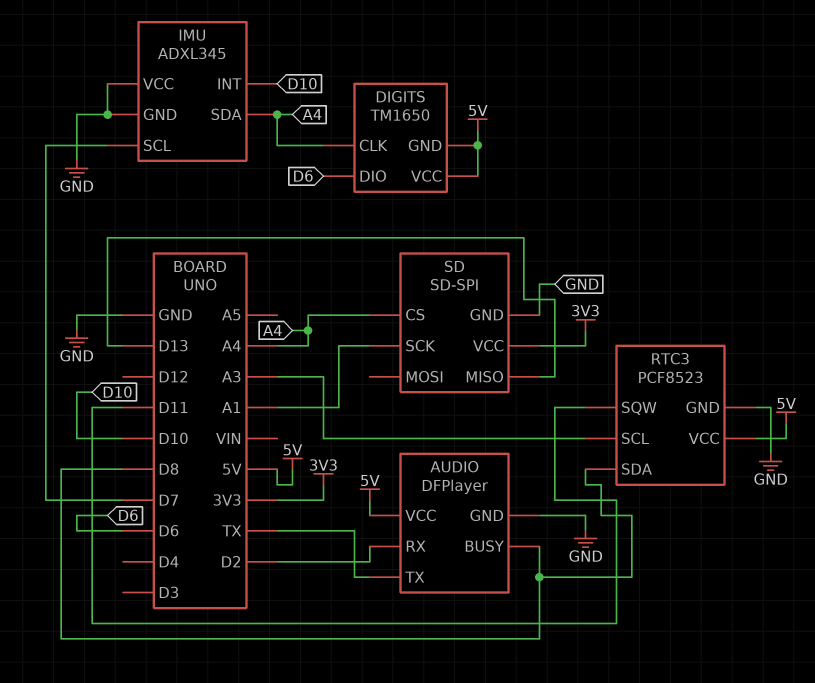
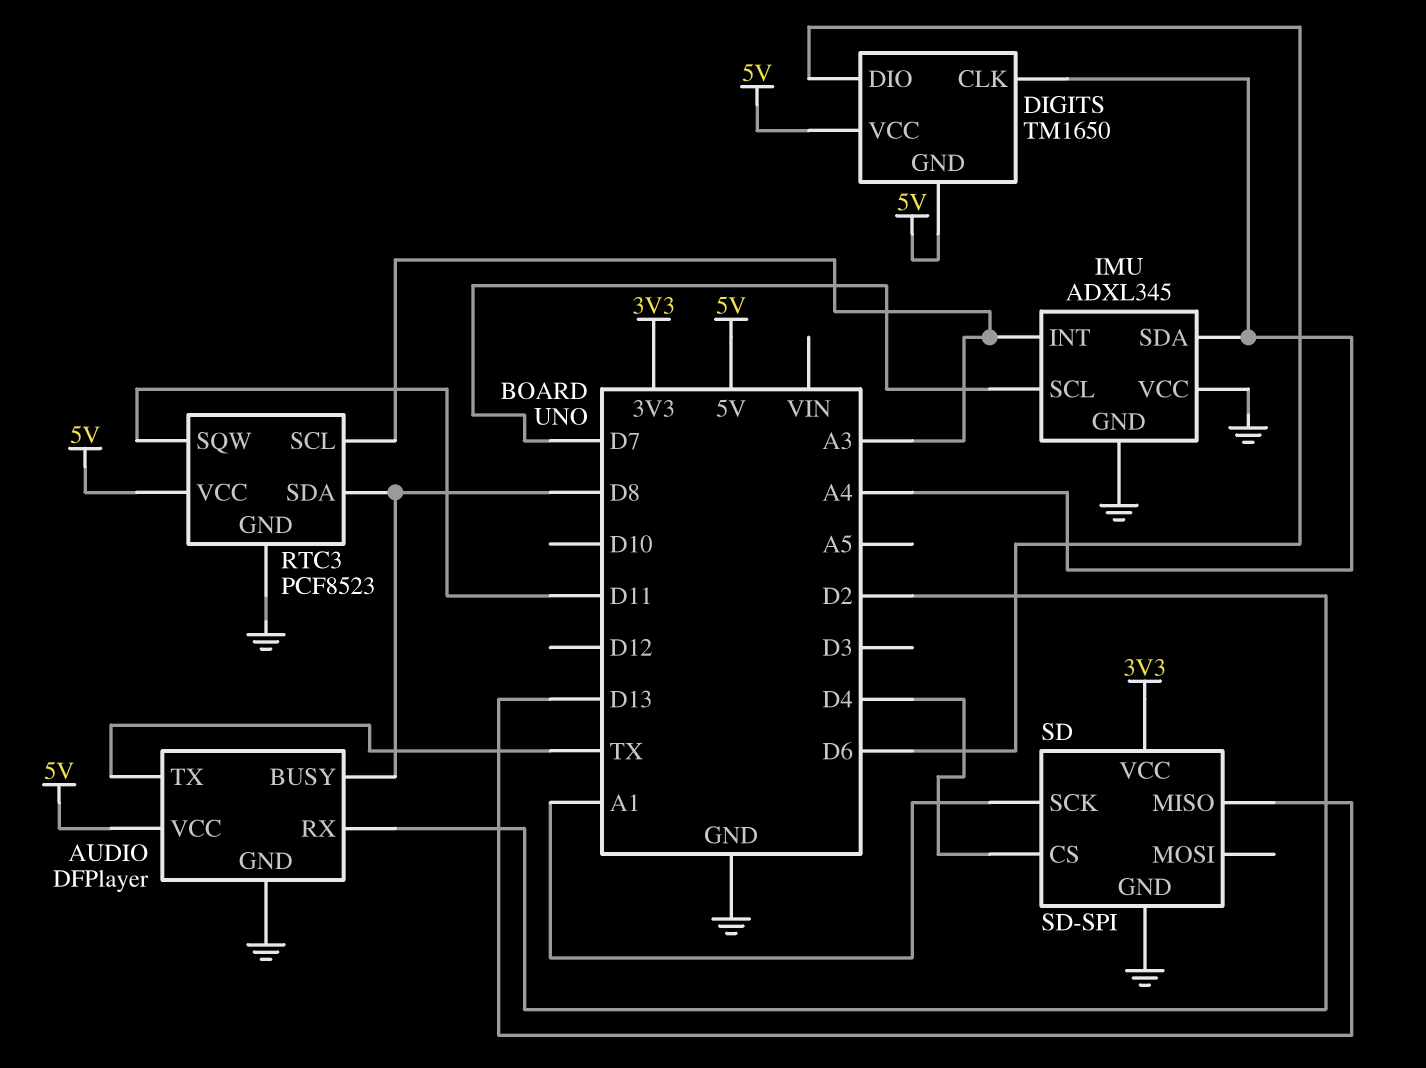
IMU pin INT: D10 -> A3
SD pin CS: A4 -> D4

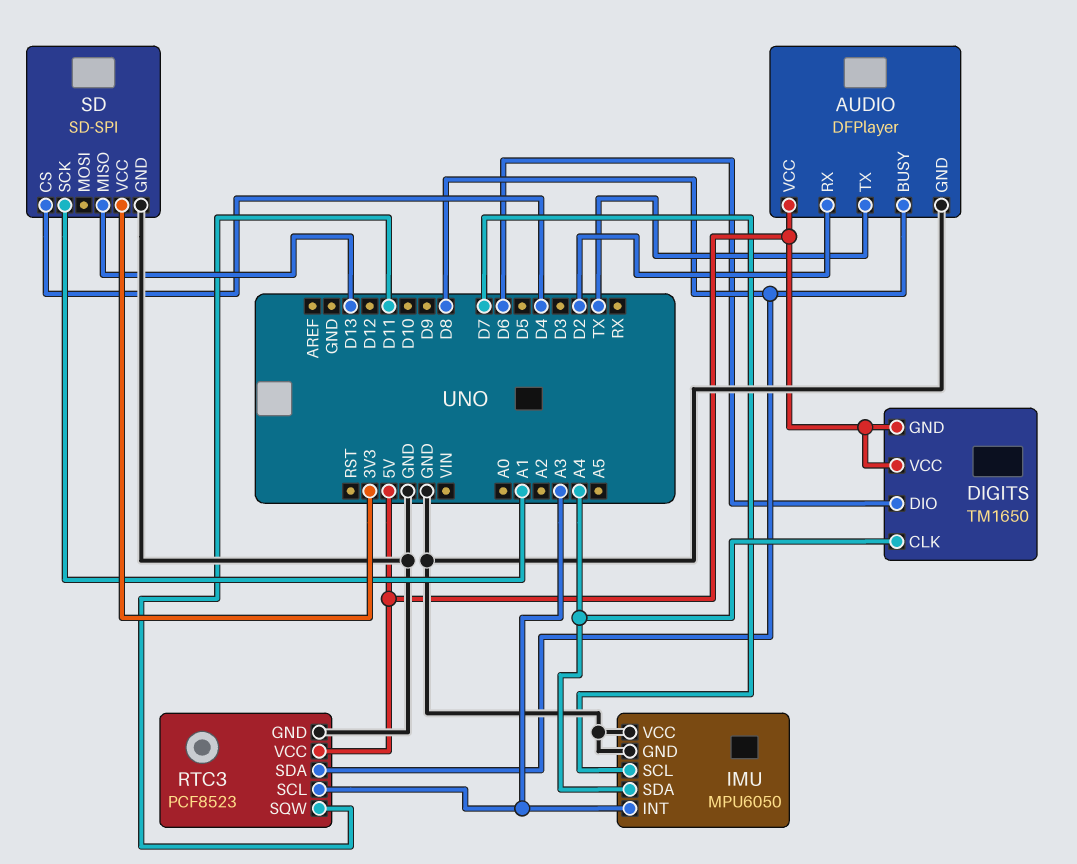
IMU: ADXL345 -> MPU6050

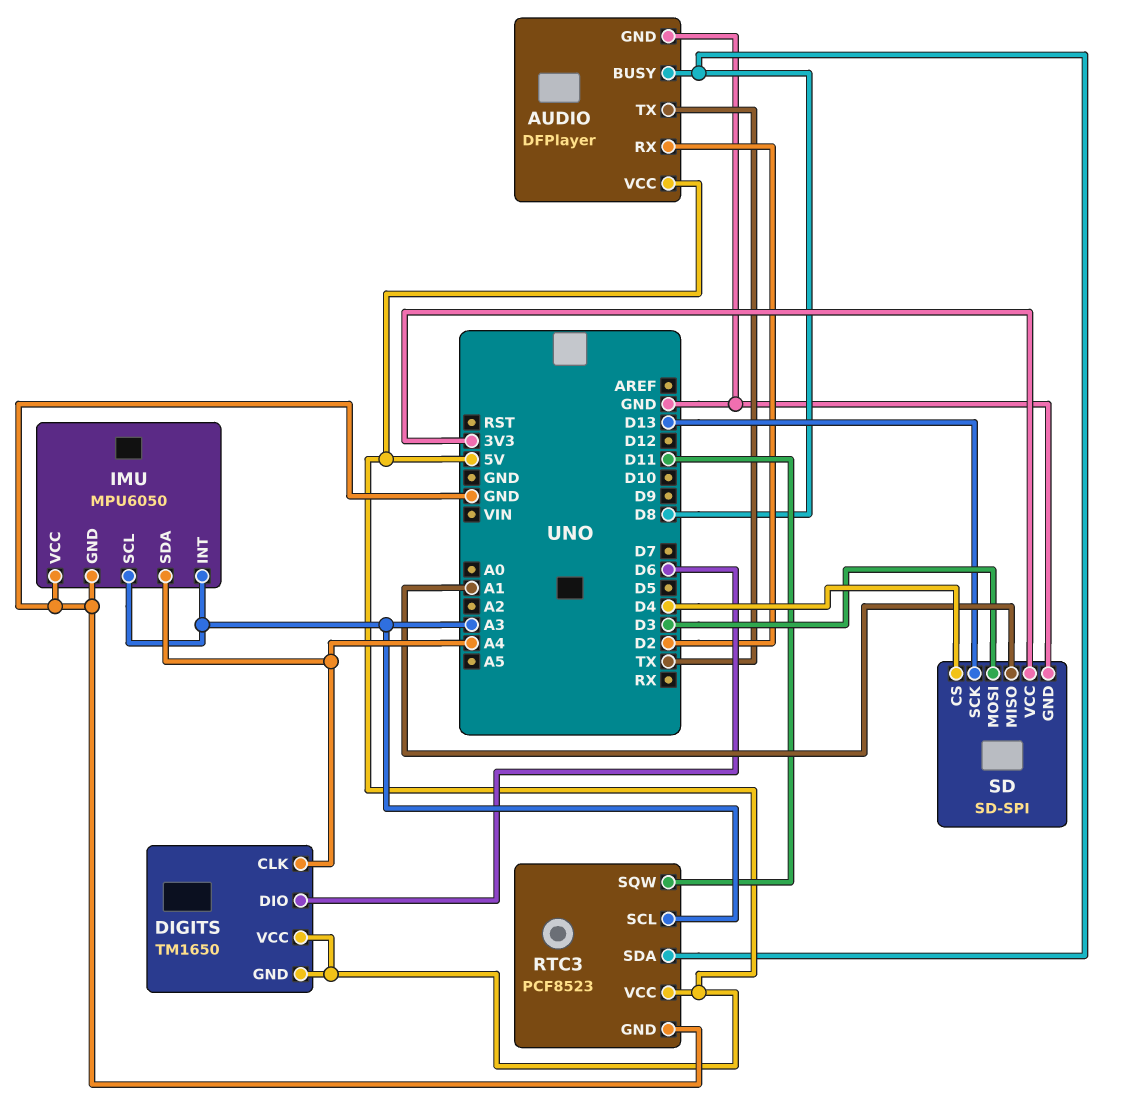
IMU pin SCL: D7 -> A3
SD pin MISO: D13 -> A1
SD pin MOSI: none -> D3
SD pin SCK: A1 -> D13

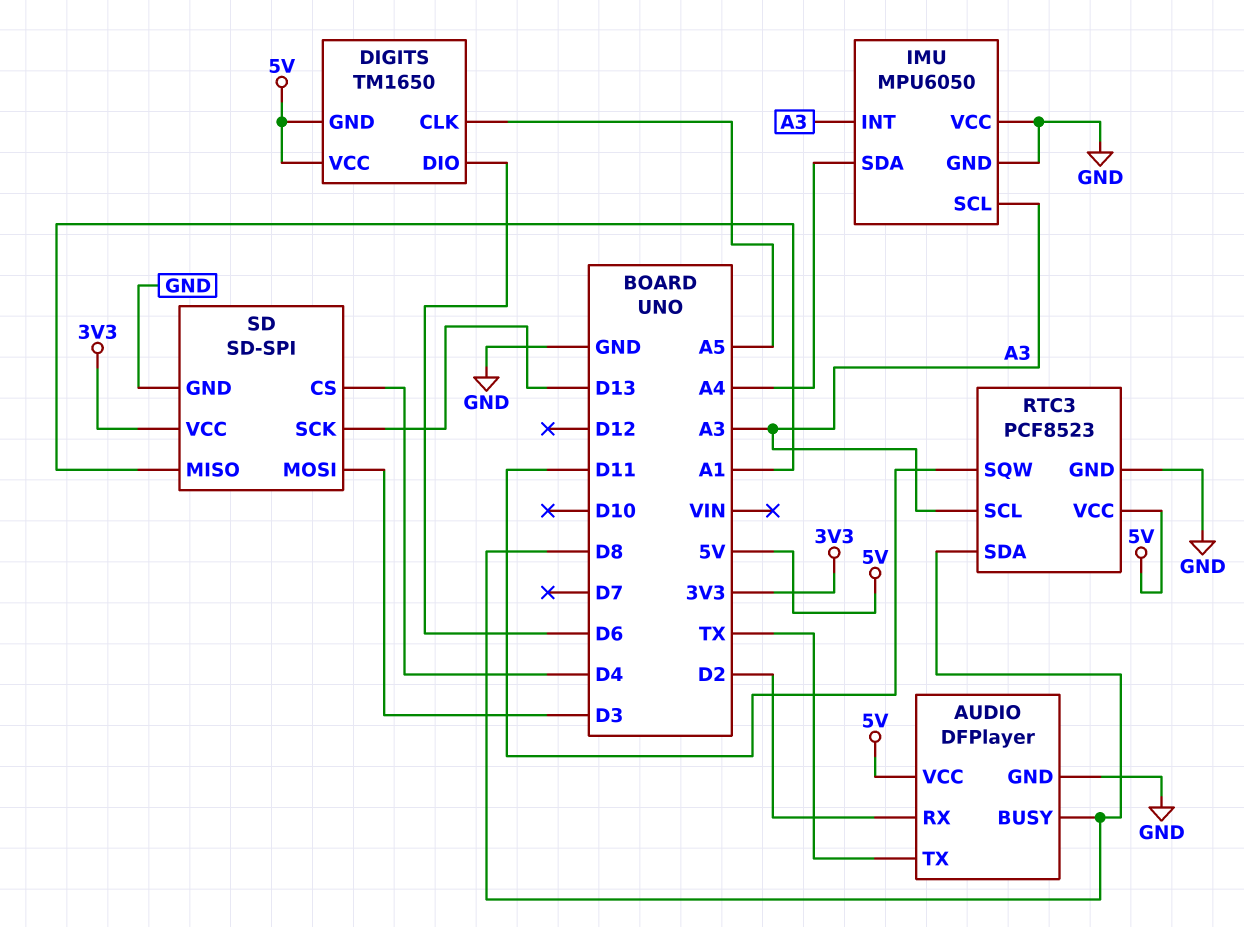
DIGITS pin CLK: A4 -> A5

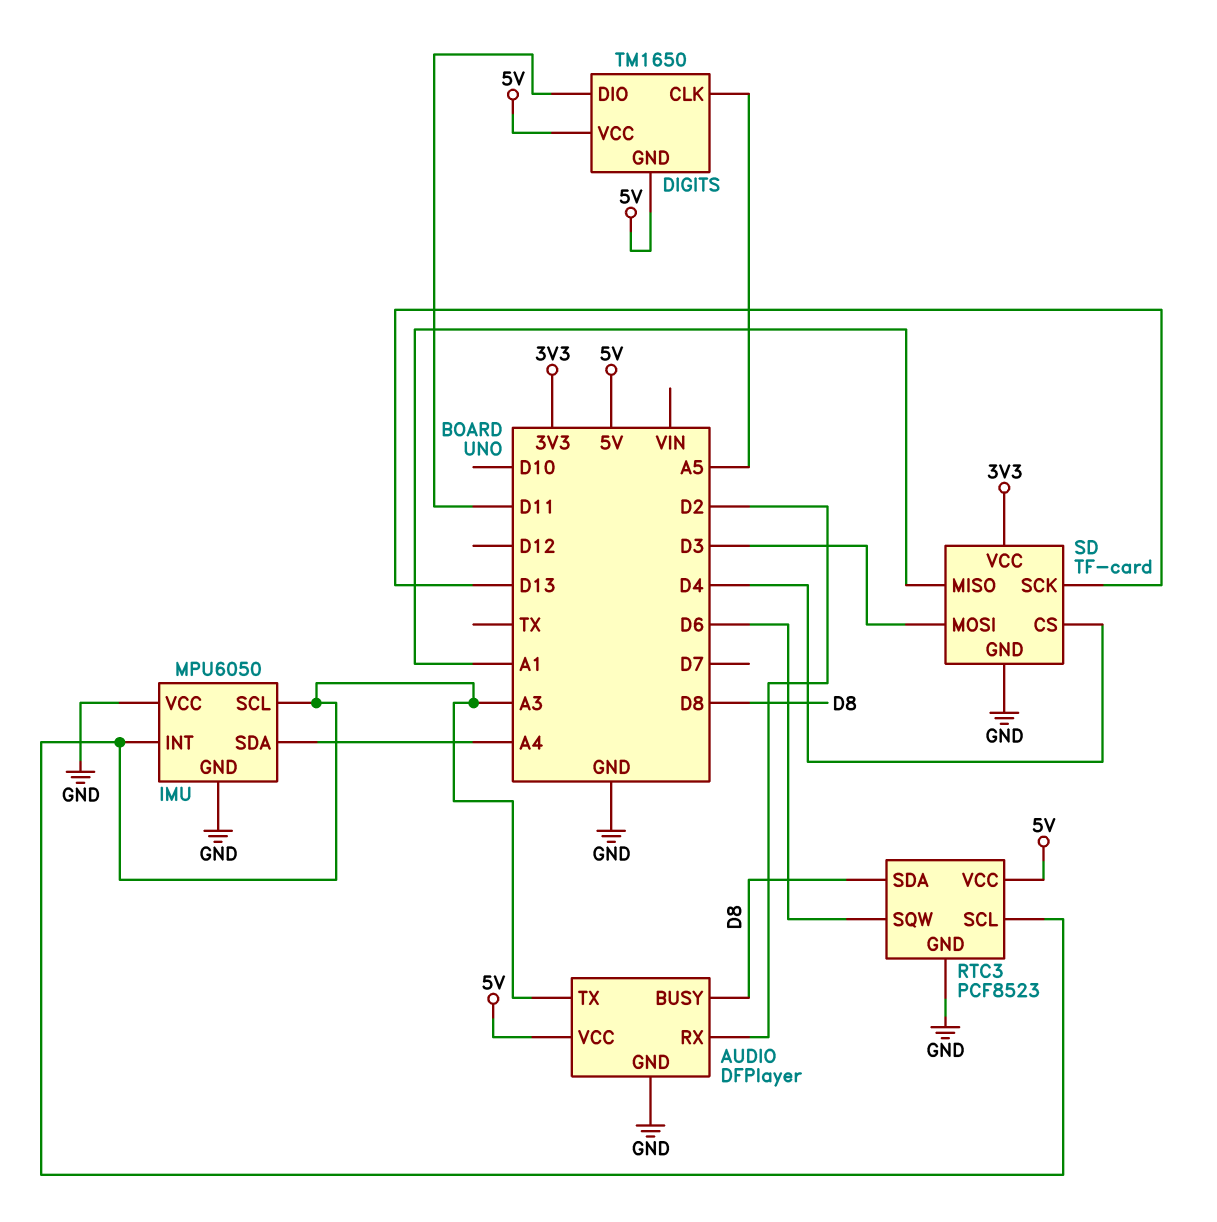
AUDIO pin TX: TX -> A3
DIGITS pin DIO: D6 -> D11
RTC3 pin SQW: D11 -> D6
SD: SD-SPI -> TF-card

